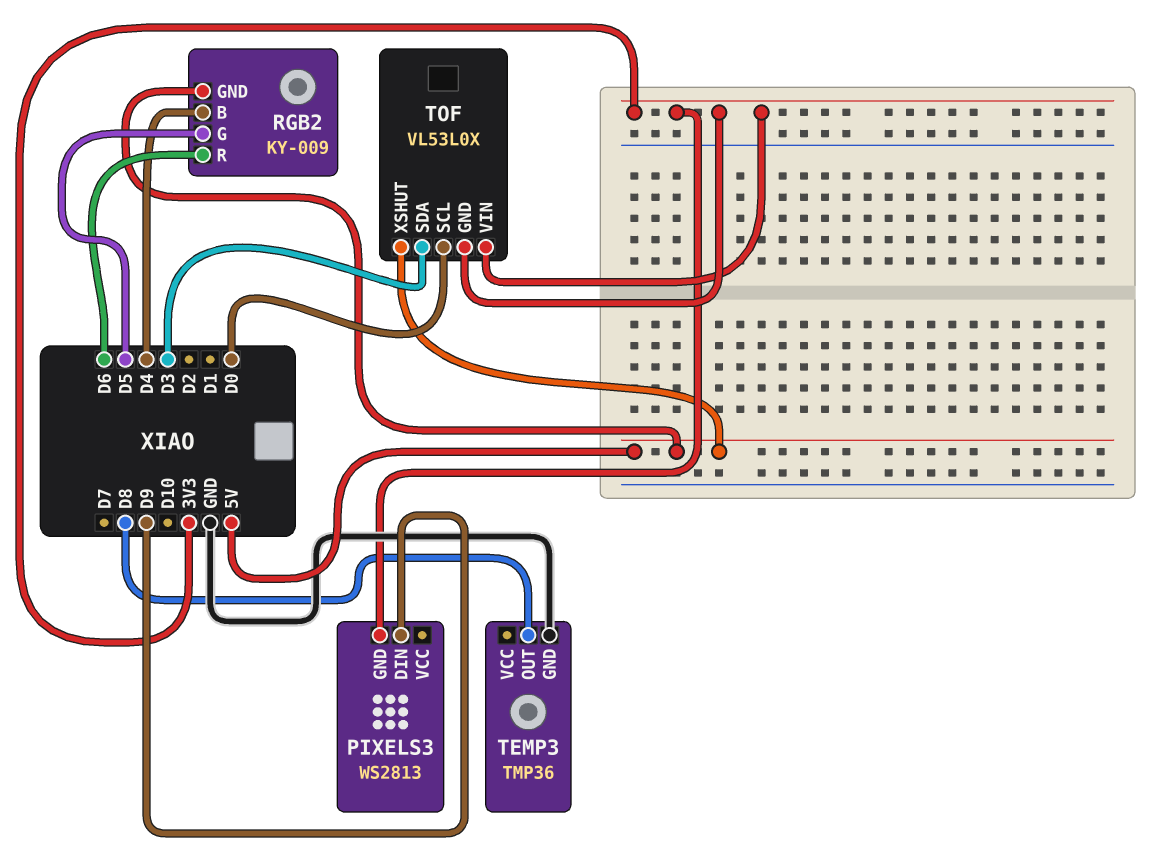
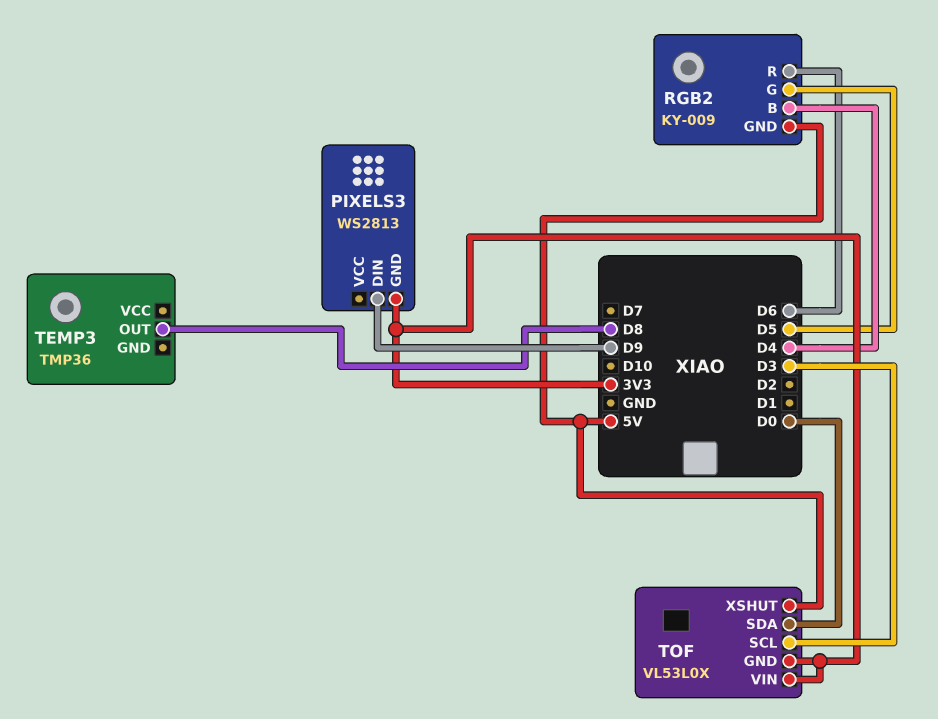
TEMP3 pin GND: GND -> none
TOF pin SCL: D0 -> D3
TOF pin SDA: D3 -> D0

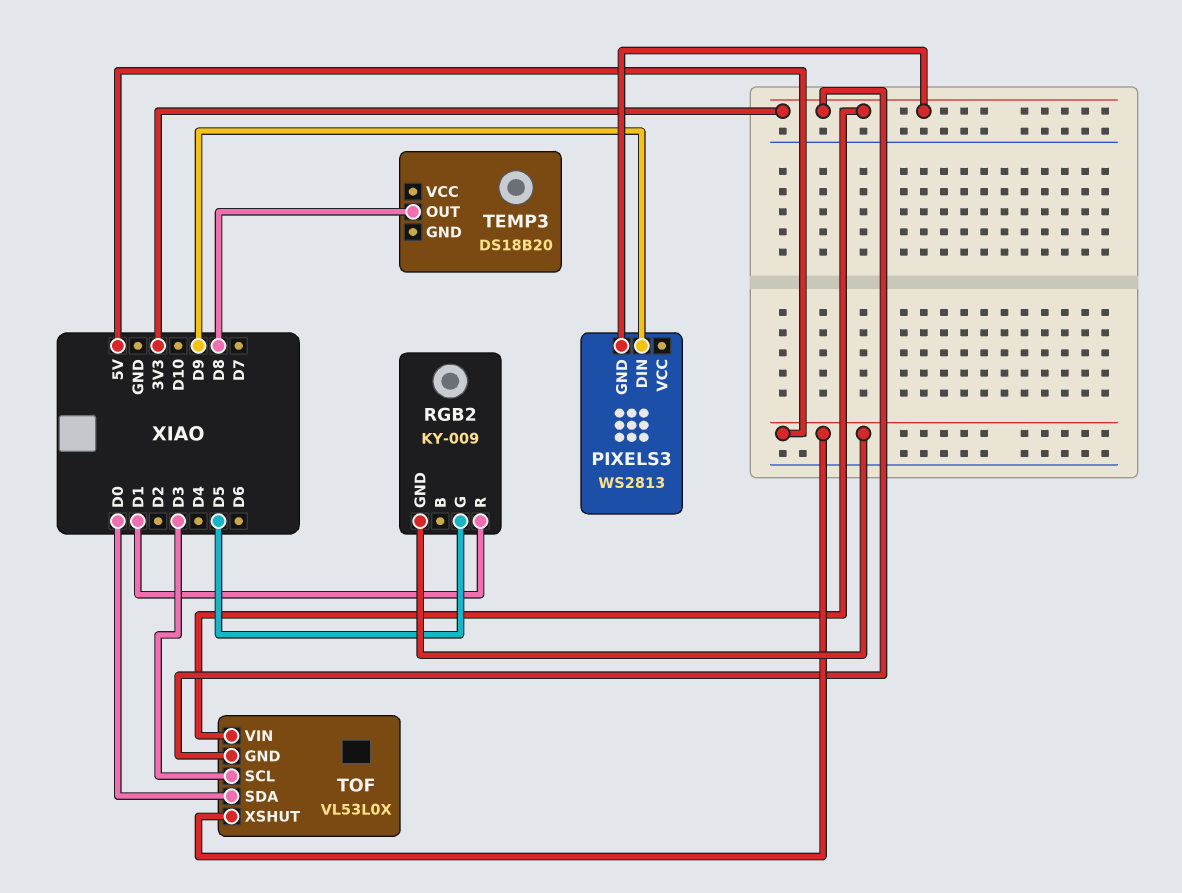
RGB2 pin B: D4 -> none
RGB2 pin R: D6 -> D1
TEMP3: TMP36 -> DS18B20

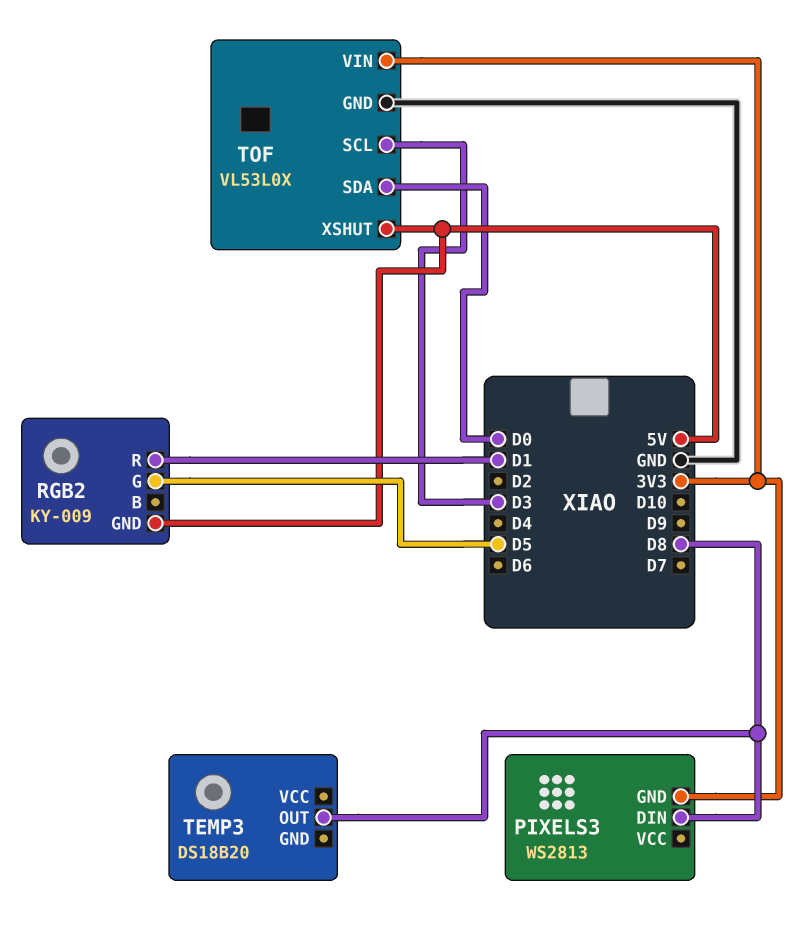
PIXELS3 pin DIN: D9 -> D8
TOF pin GND: 3V3 -> GND

